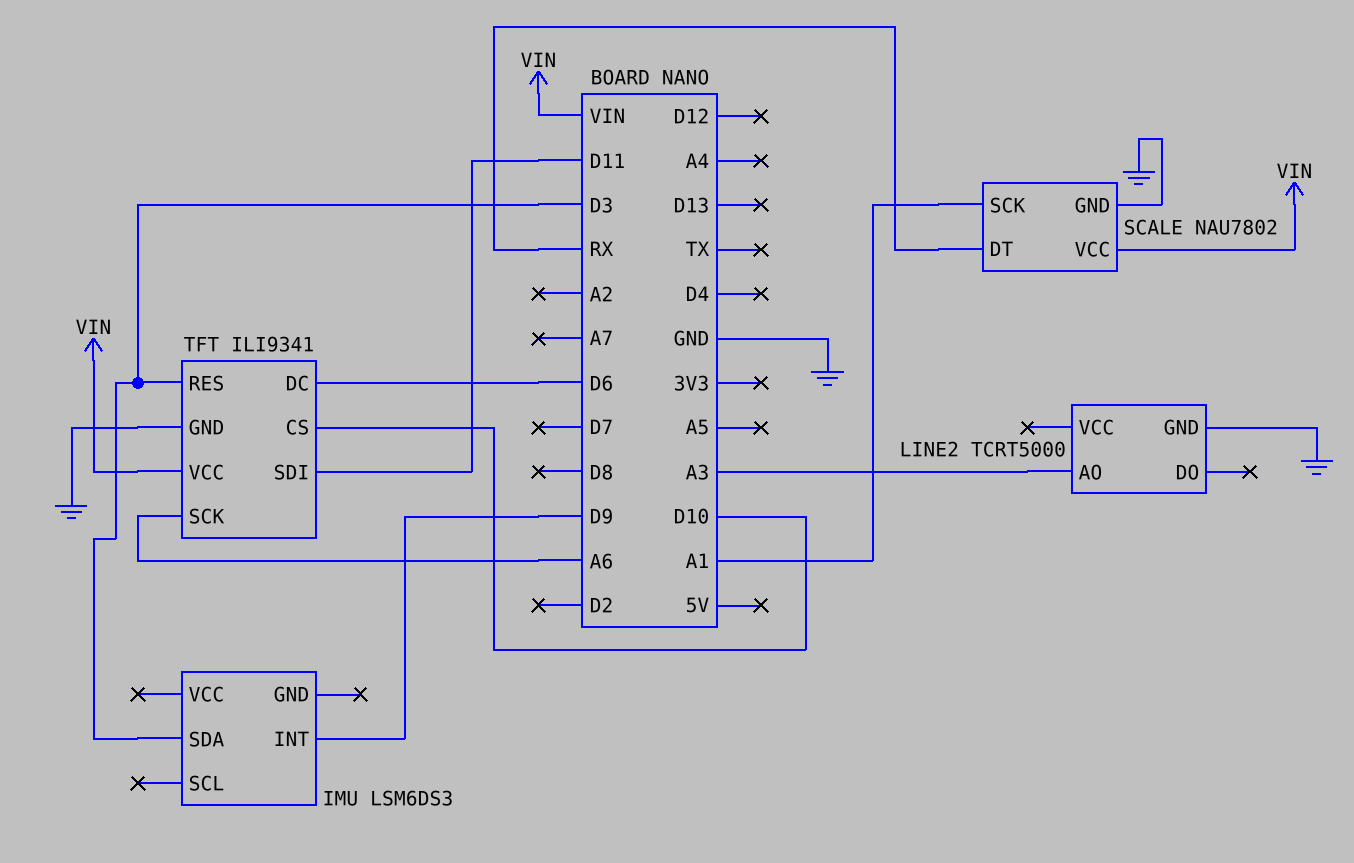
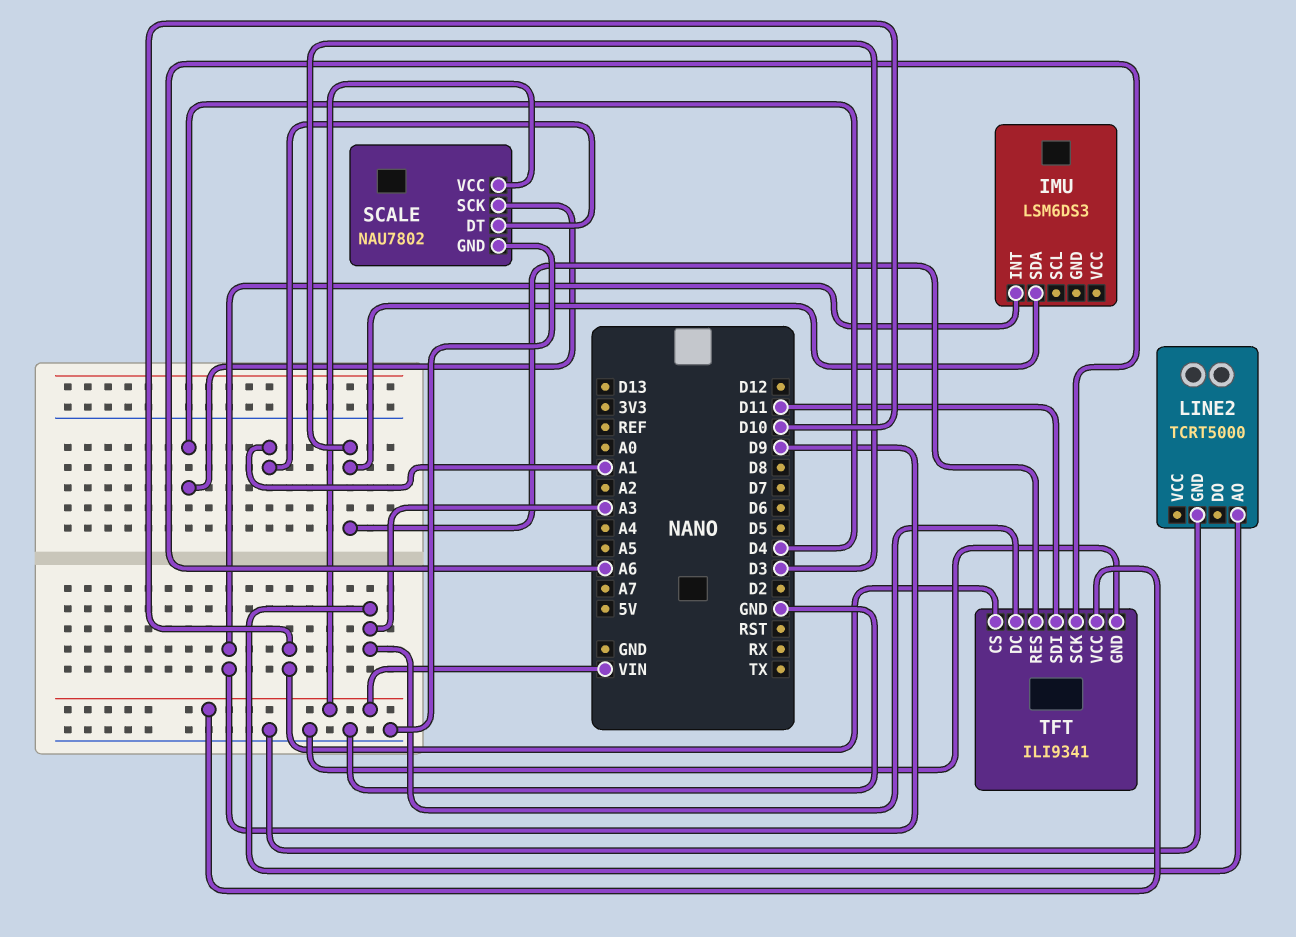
SCALE pin DT: RX -> A1
SCALE pin SCK: A1 -> D4
TFT pin DC: D6 -> A3

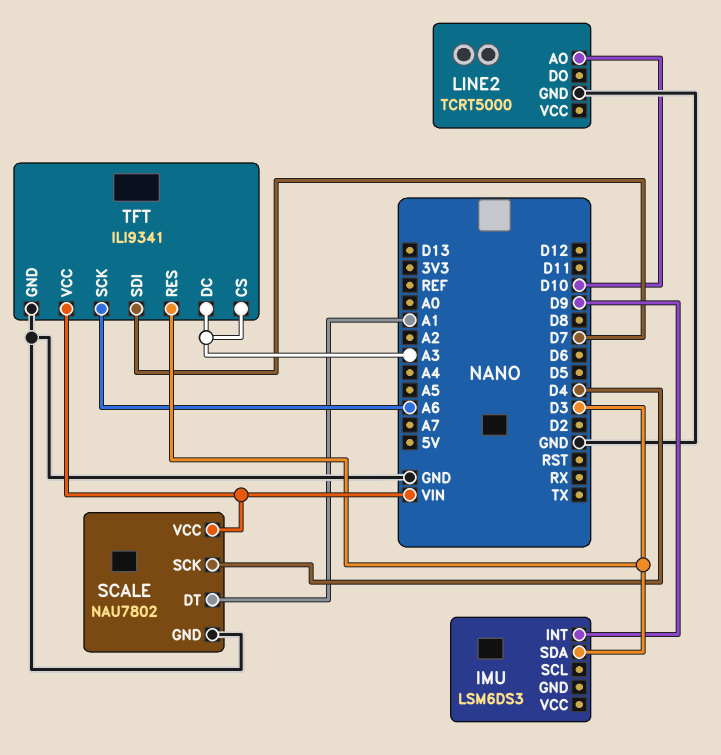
LINE2 pin AO: A3 -> D10
TFT pin CS: D10 -> A3
TFT pin SDI: D11 -> D7

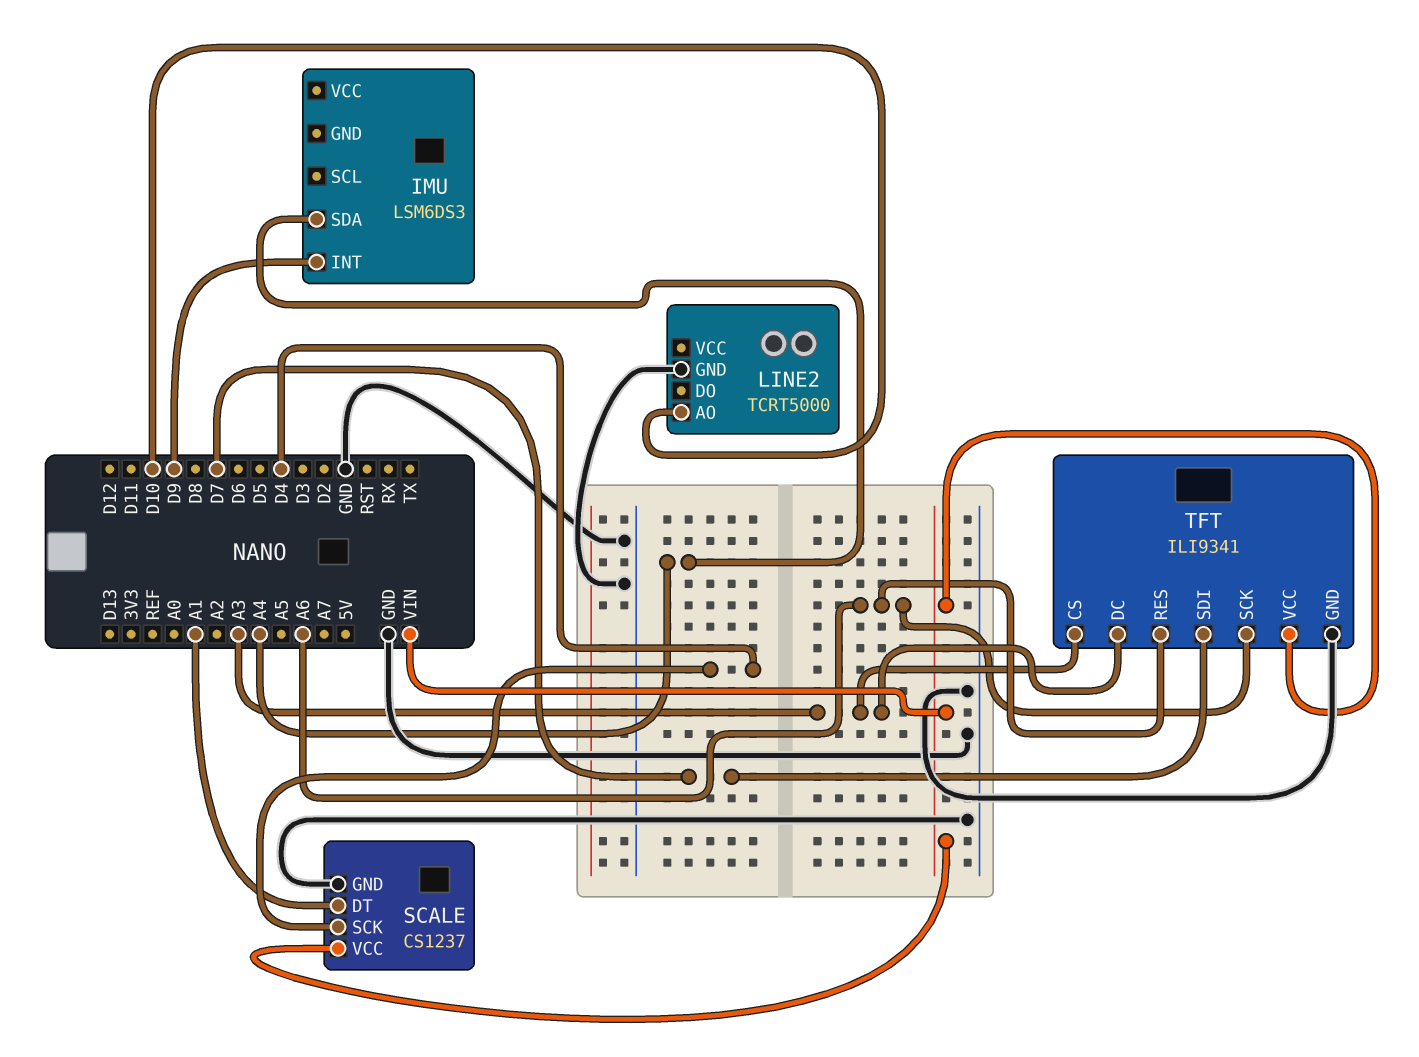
IMU pin SDA: D3 -> A4
SCALE: NAU7802 -> CS1237
TFT pin RES: D3 -> A6

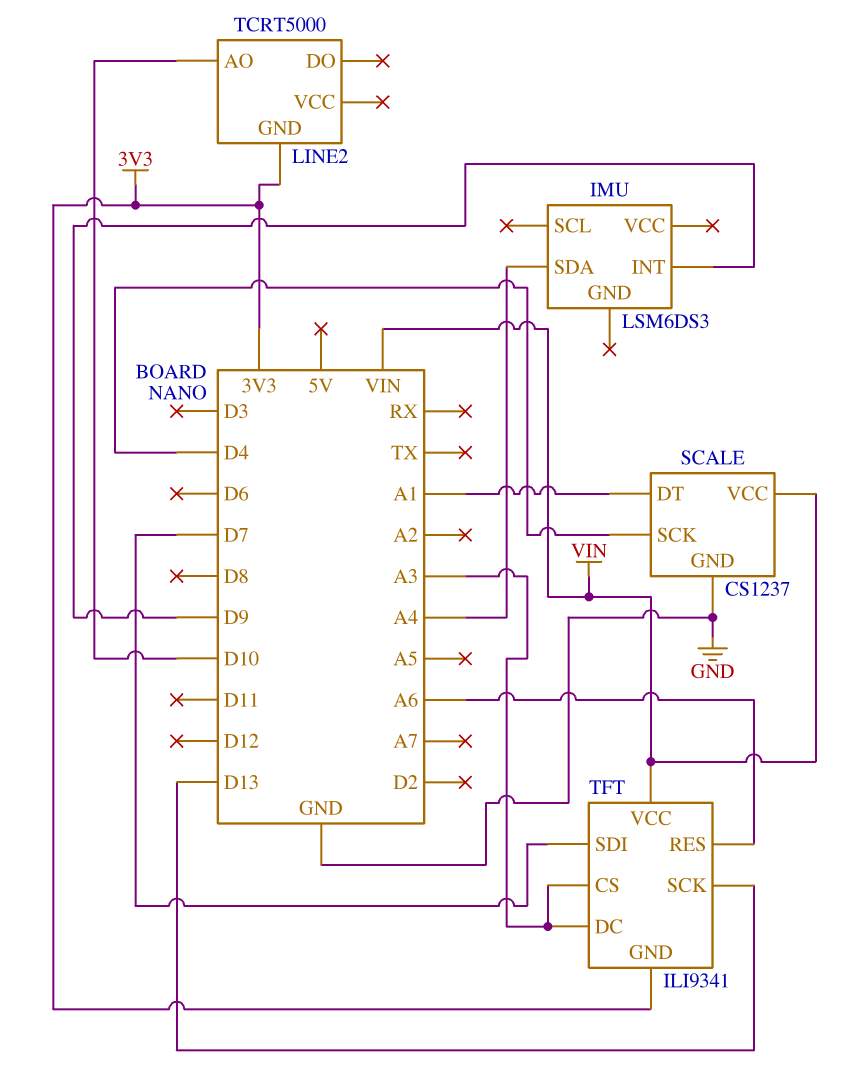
LINE2 pin GND: GND -> 3V3
TFT pin GND: GND -> 3V3
TFT pin SCK: A6 -> D13

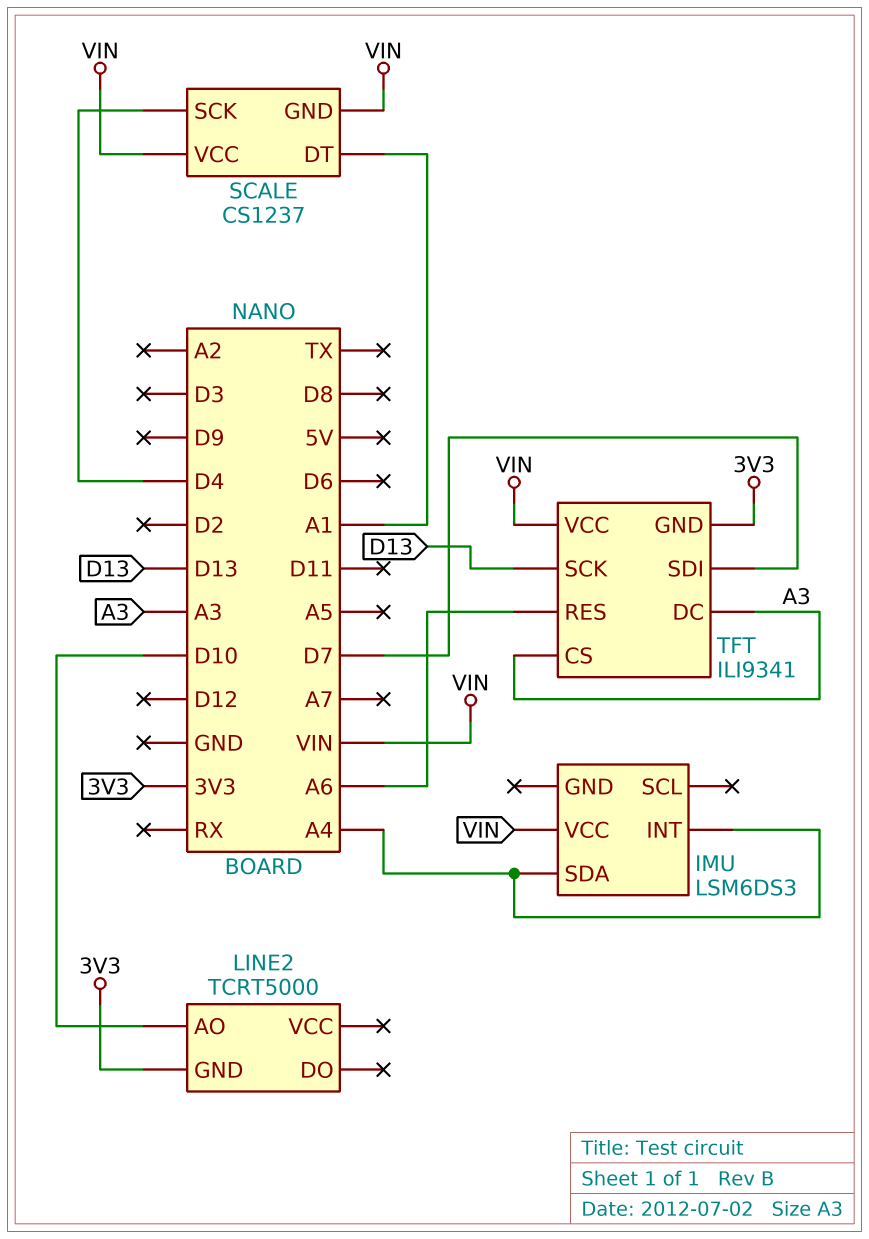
IMU pin INT: D9 -> A4
IMU pin VCC: none -> VIN
SCALE pin GND: GND -> VIN

